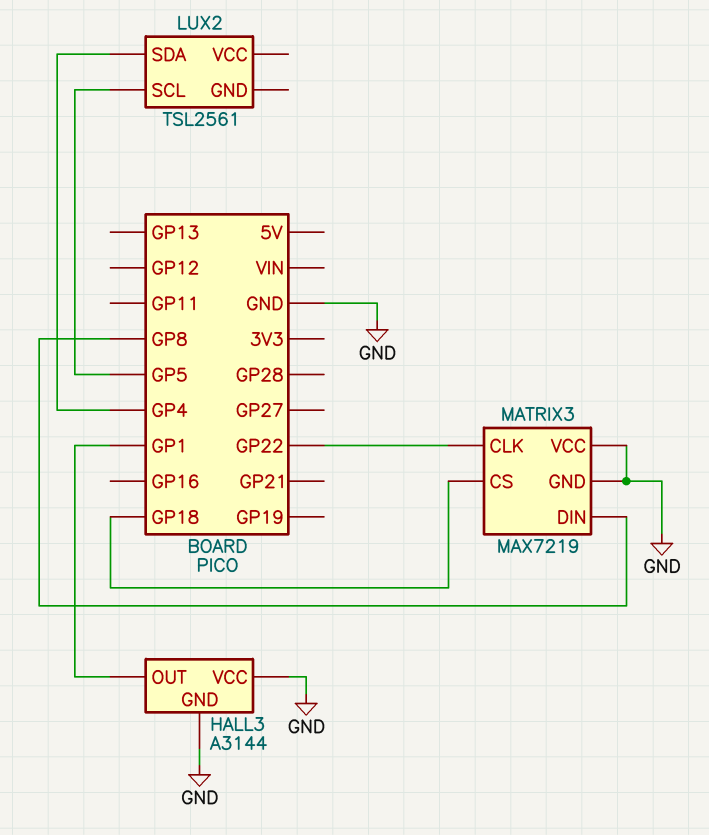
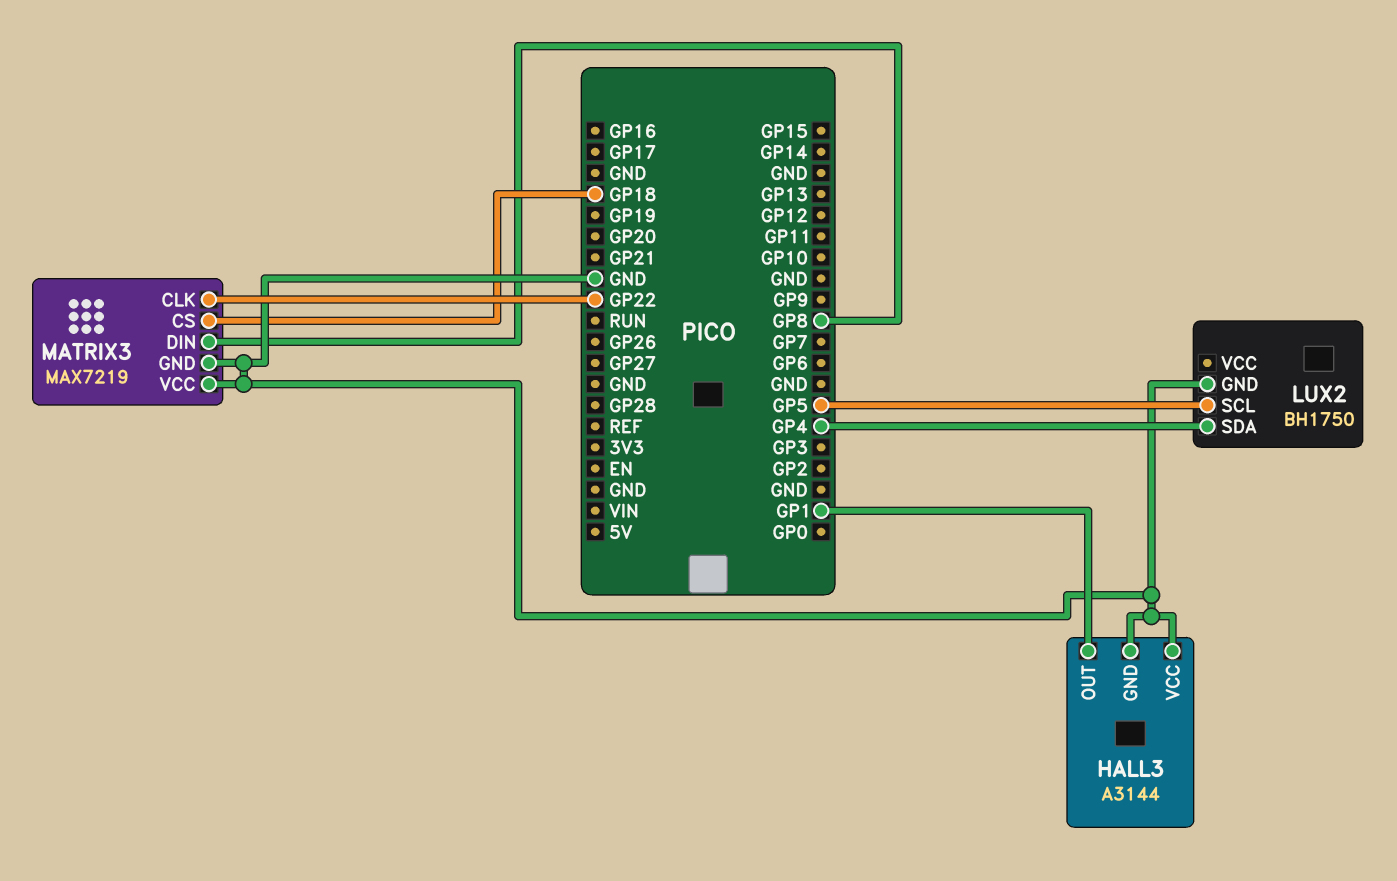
LUX2: TSL2561 -> BH1750
LUX2 pin GND: none -> GND

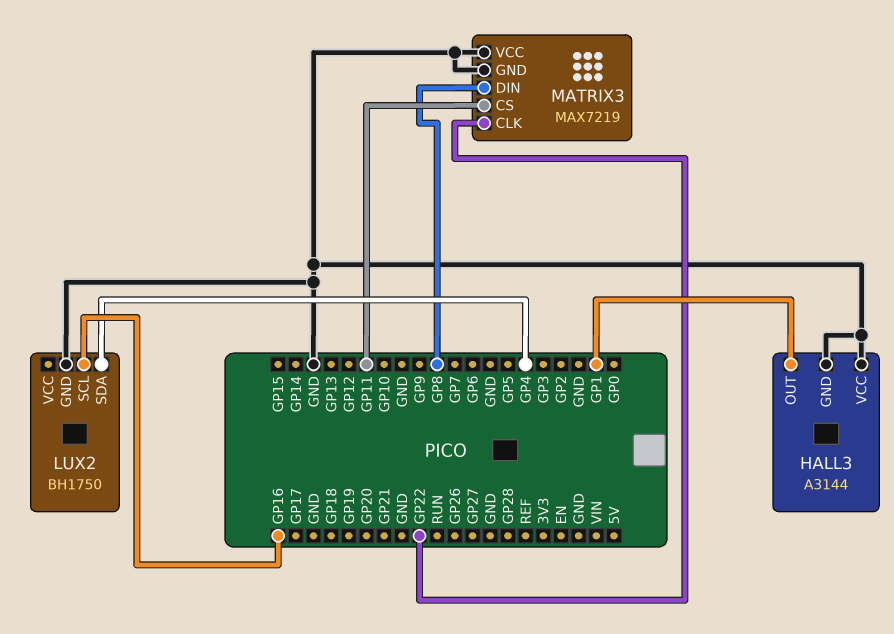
LUX2 pin SCL: GP5 -> GP16
MATRIX3 pin CS: GP18 -> GP11

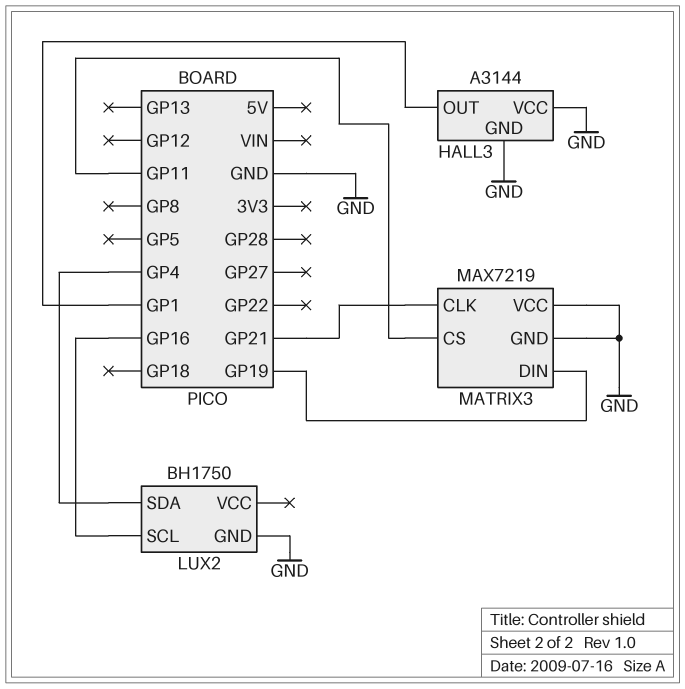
MATRIX3 pin CLK: GP22 -> GP21
MATRIX3 pin DIN: GP8 -> GP19

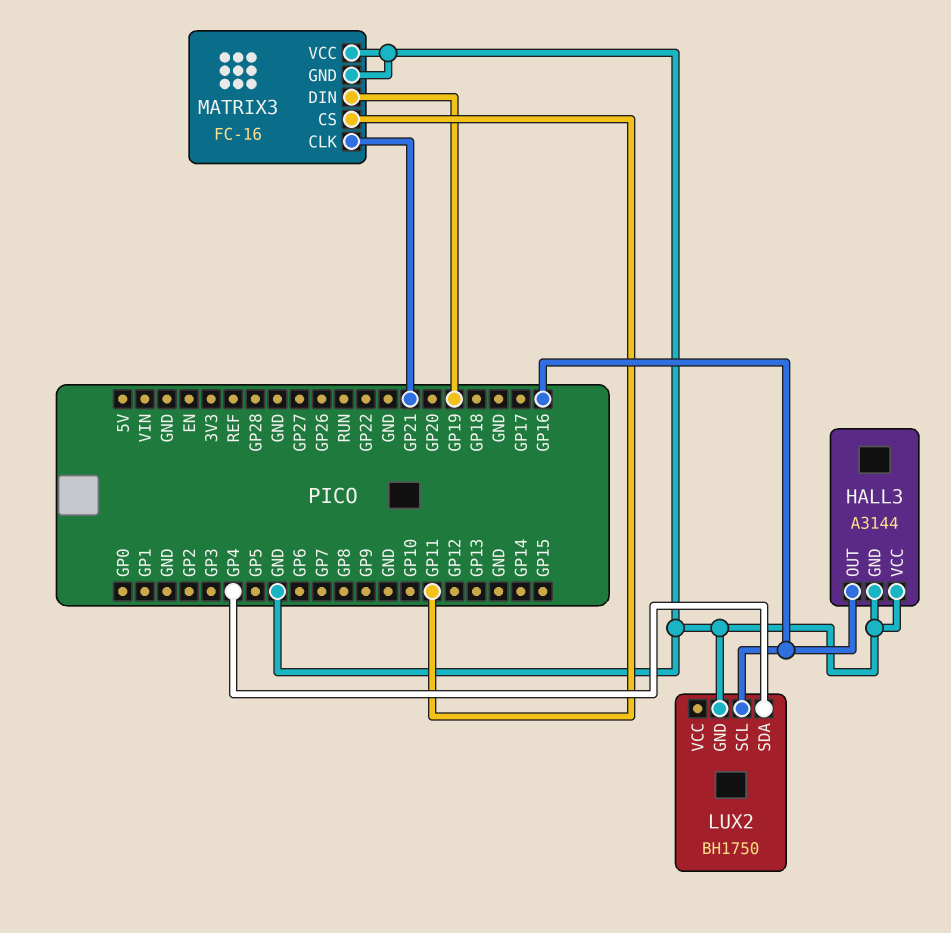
HALL3 pin OUT: GP1 -> GP16
MATRIX3: MAX7219 -> FC-16

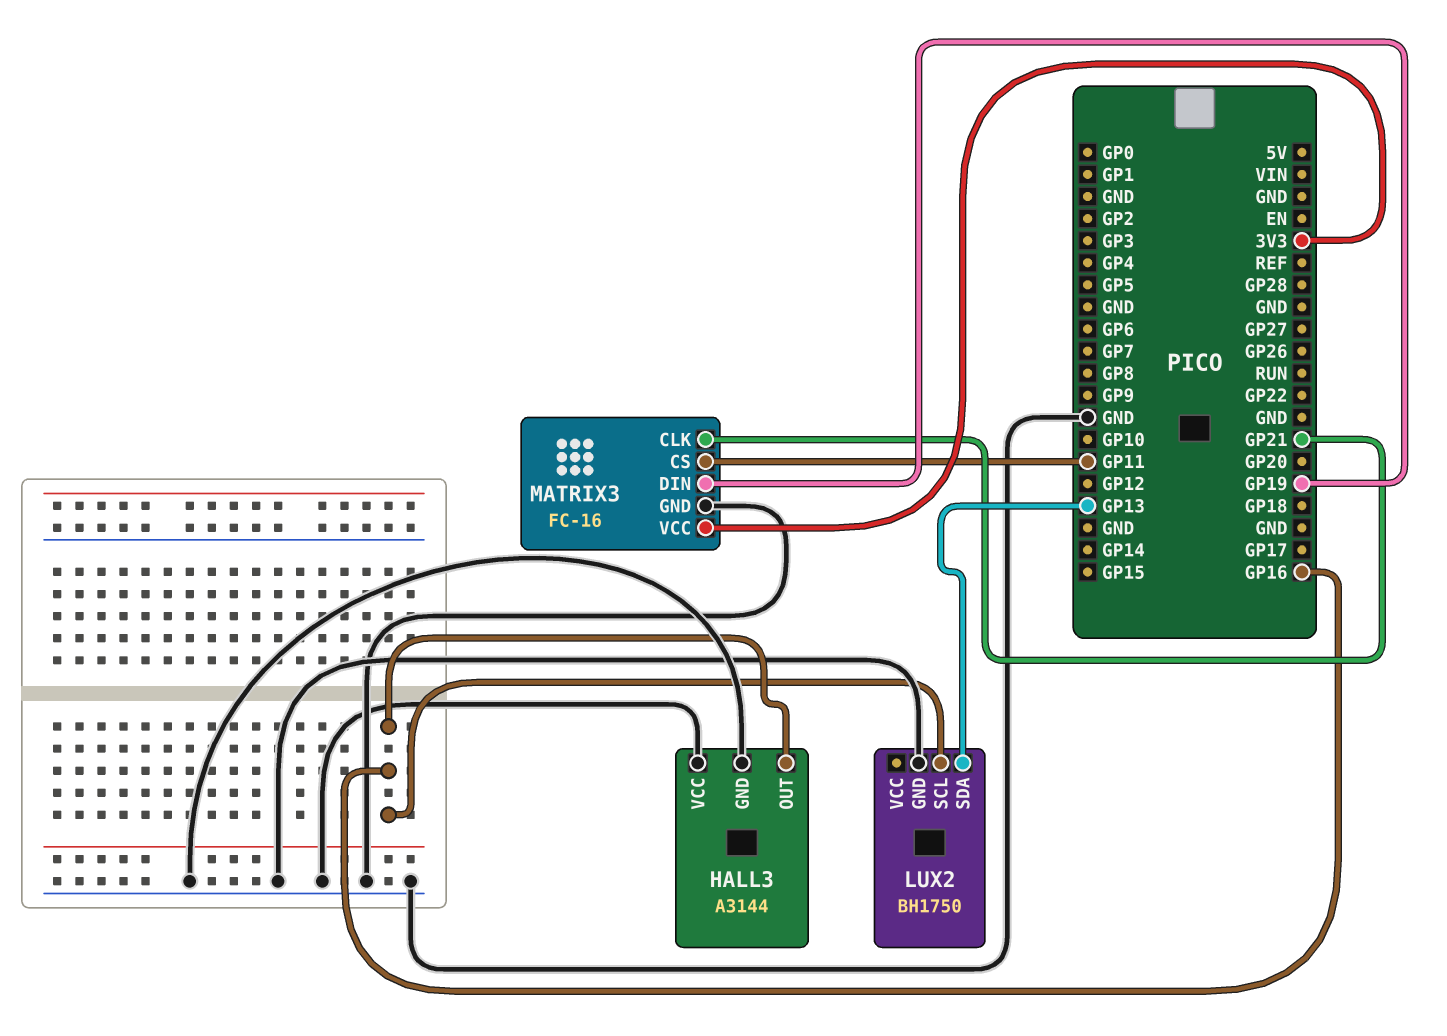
LUX2 pin SDA: GP4 -> GP13
MATRIX3 pin VCC: GND -> 3V3

